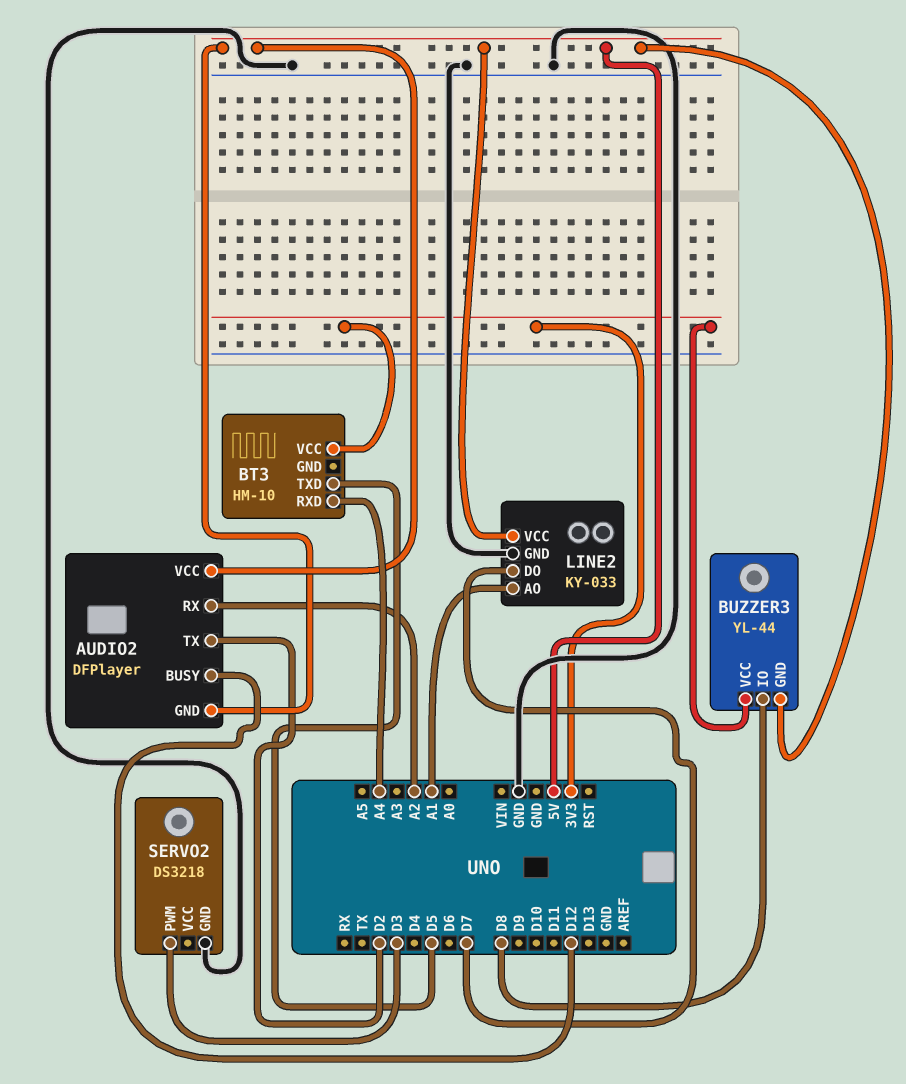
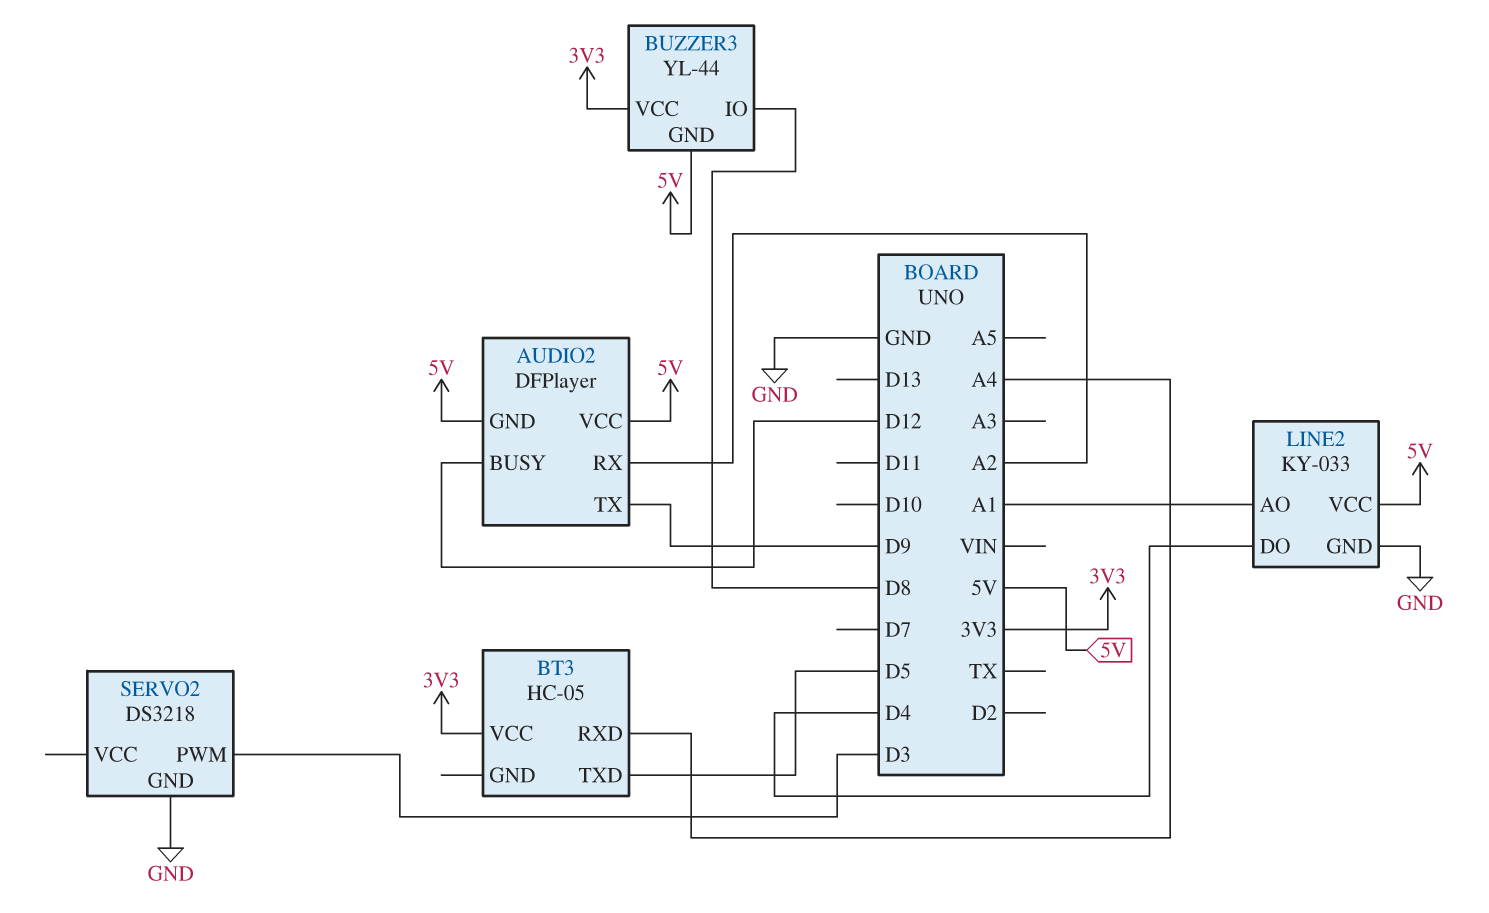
AUDIO2 pin TX: D2 -> D9
BT3: HM-10 -> HC-05
LINE2 pin DO: D7 -> D4

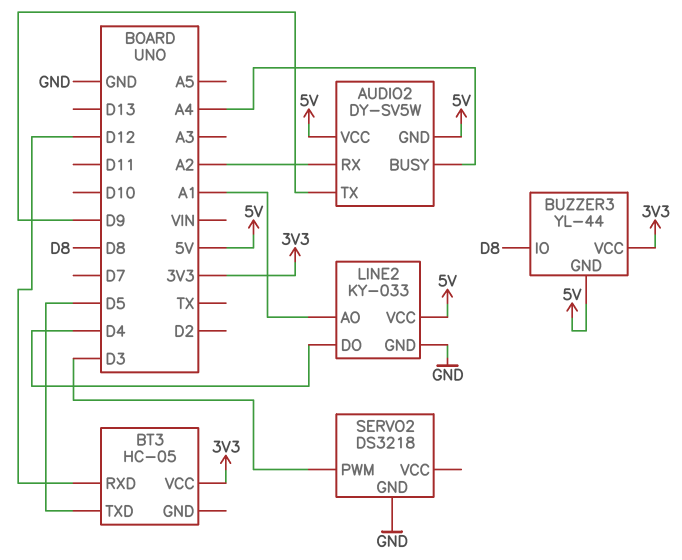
AUDIO2: DFPlayer -> DY-SV5W
AUDIO2 pin BUSY: D12 -> A4
BT3 pin RXD: A4 -> D12

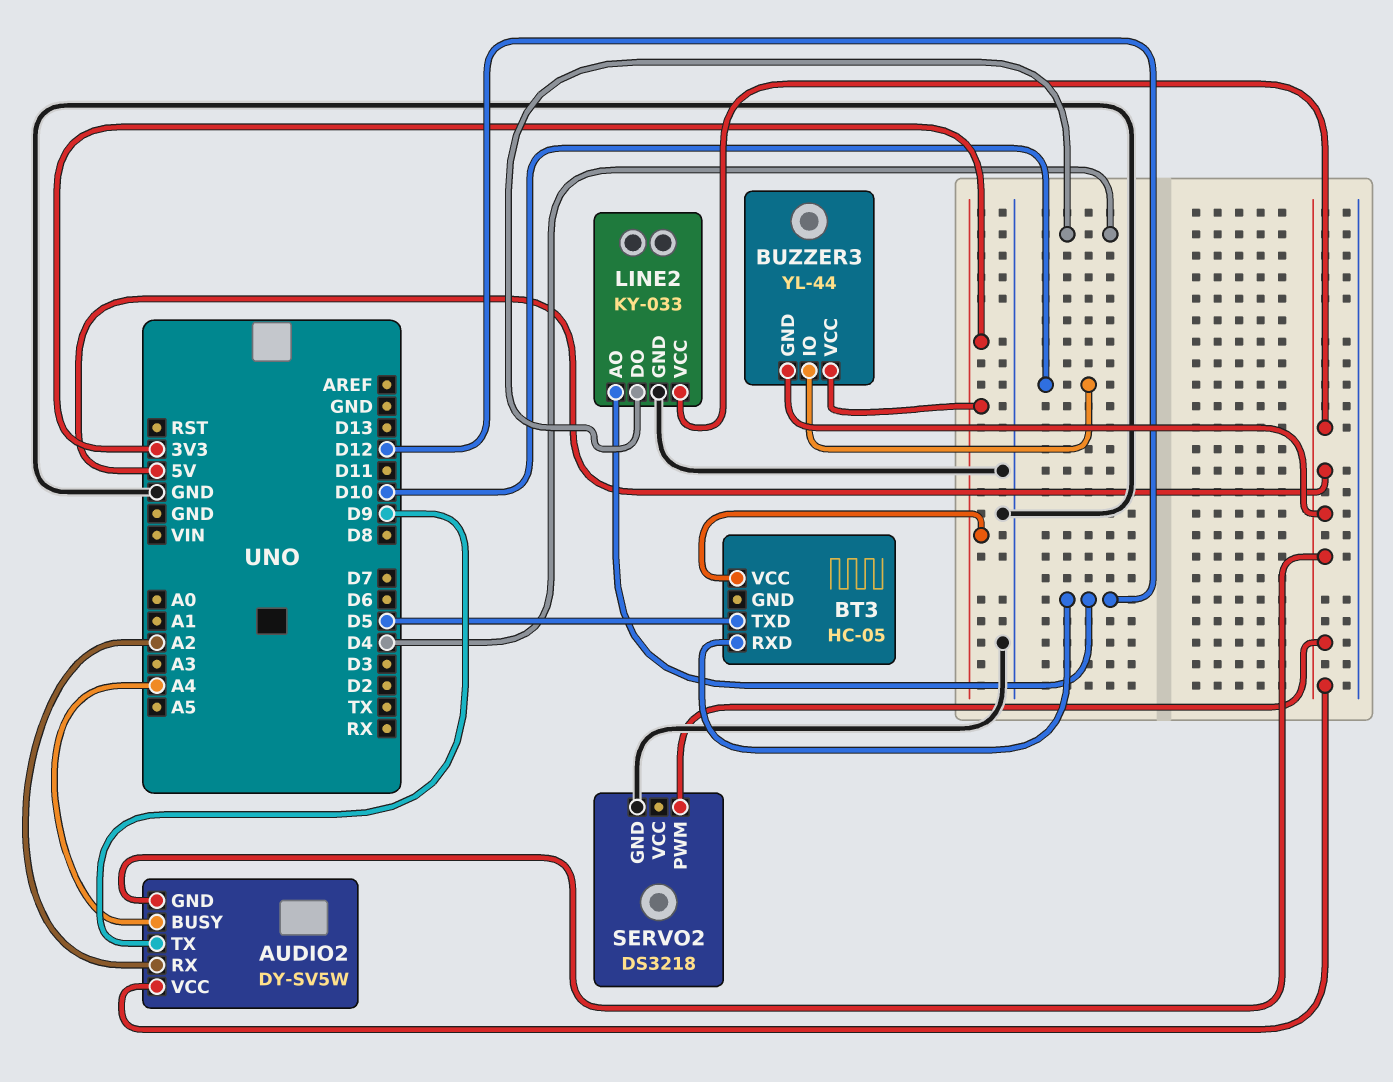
BUZZER3 pin IO: D8 -> D10
LINE2 pin AO: A1 -> D12
SERVO2 pin PWM: D3 -> 5V

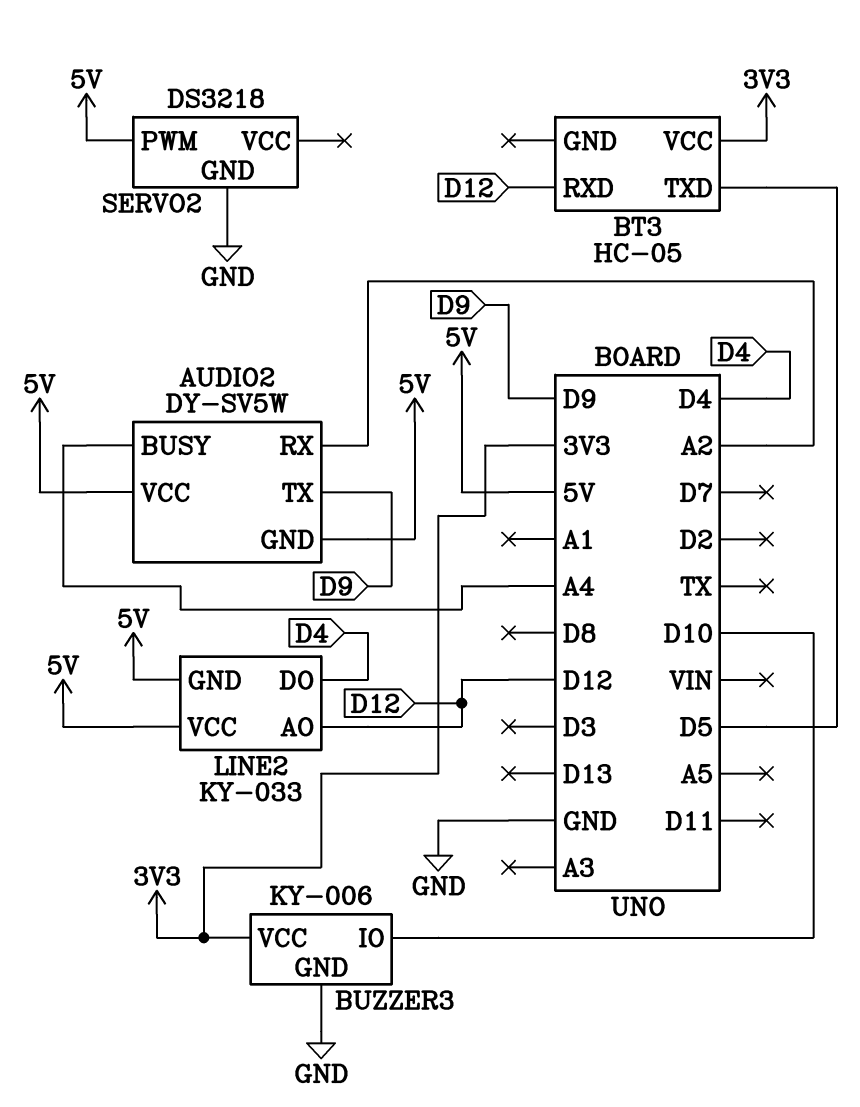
BUZZER3: YL-44 -> KY-006
BUZZER3 pin GND: 5V -> GND
LINE2 pin GND: GND -> 5V

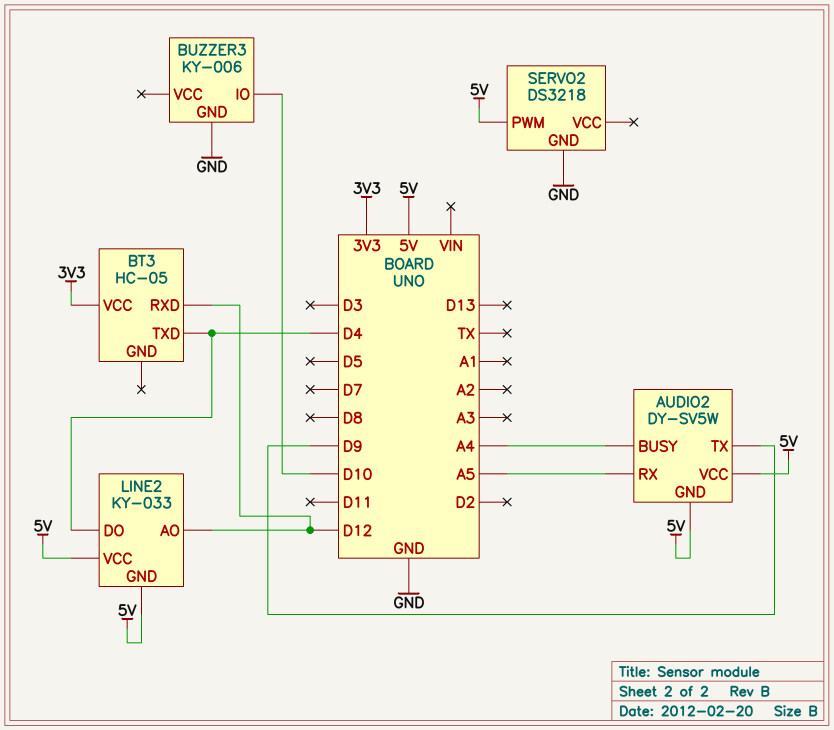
AUDIO2 pin RX: A2 -> A5
BT3 pin TXD: D5 -> D4
BUZZER3 pin VCC: 3V3 -> none

